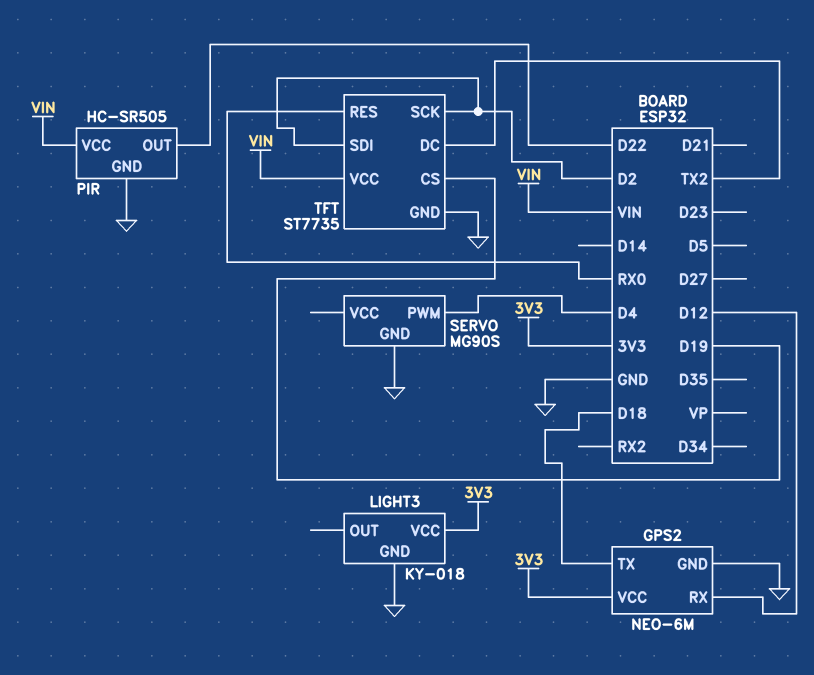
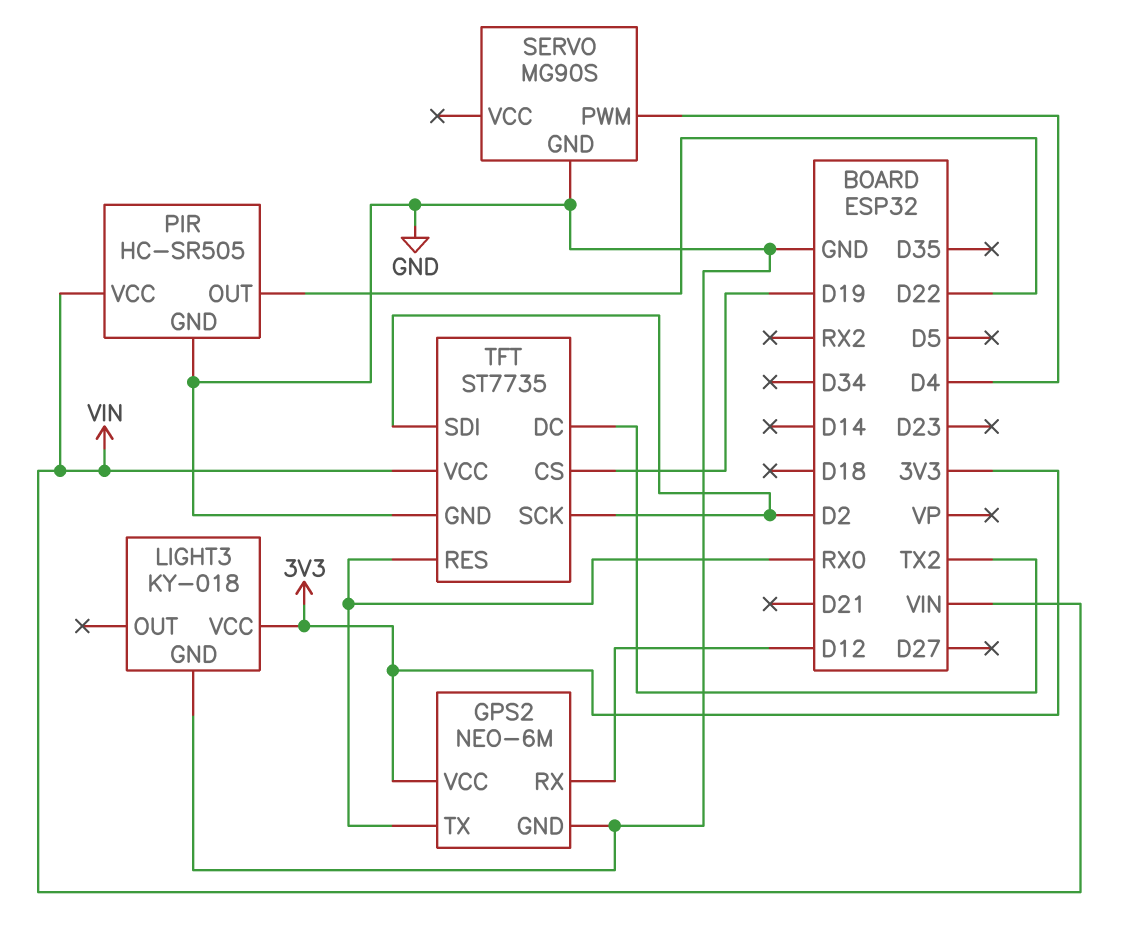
GPS2 pin TX: D18 -> RX0

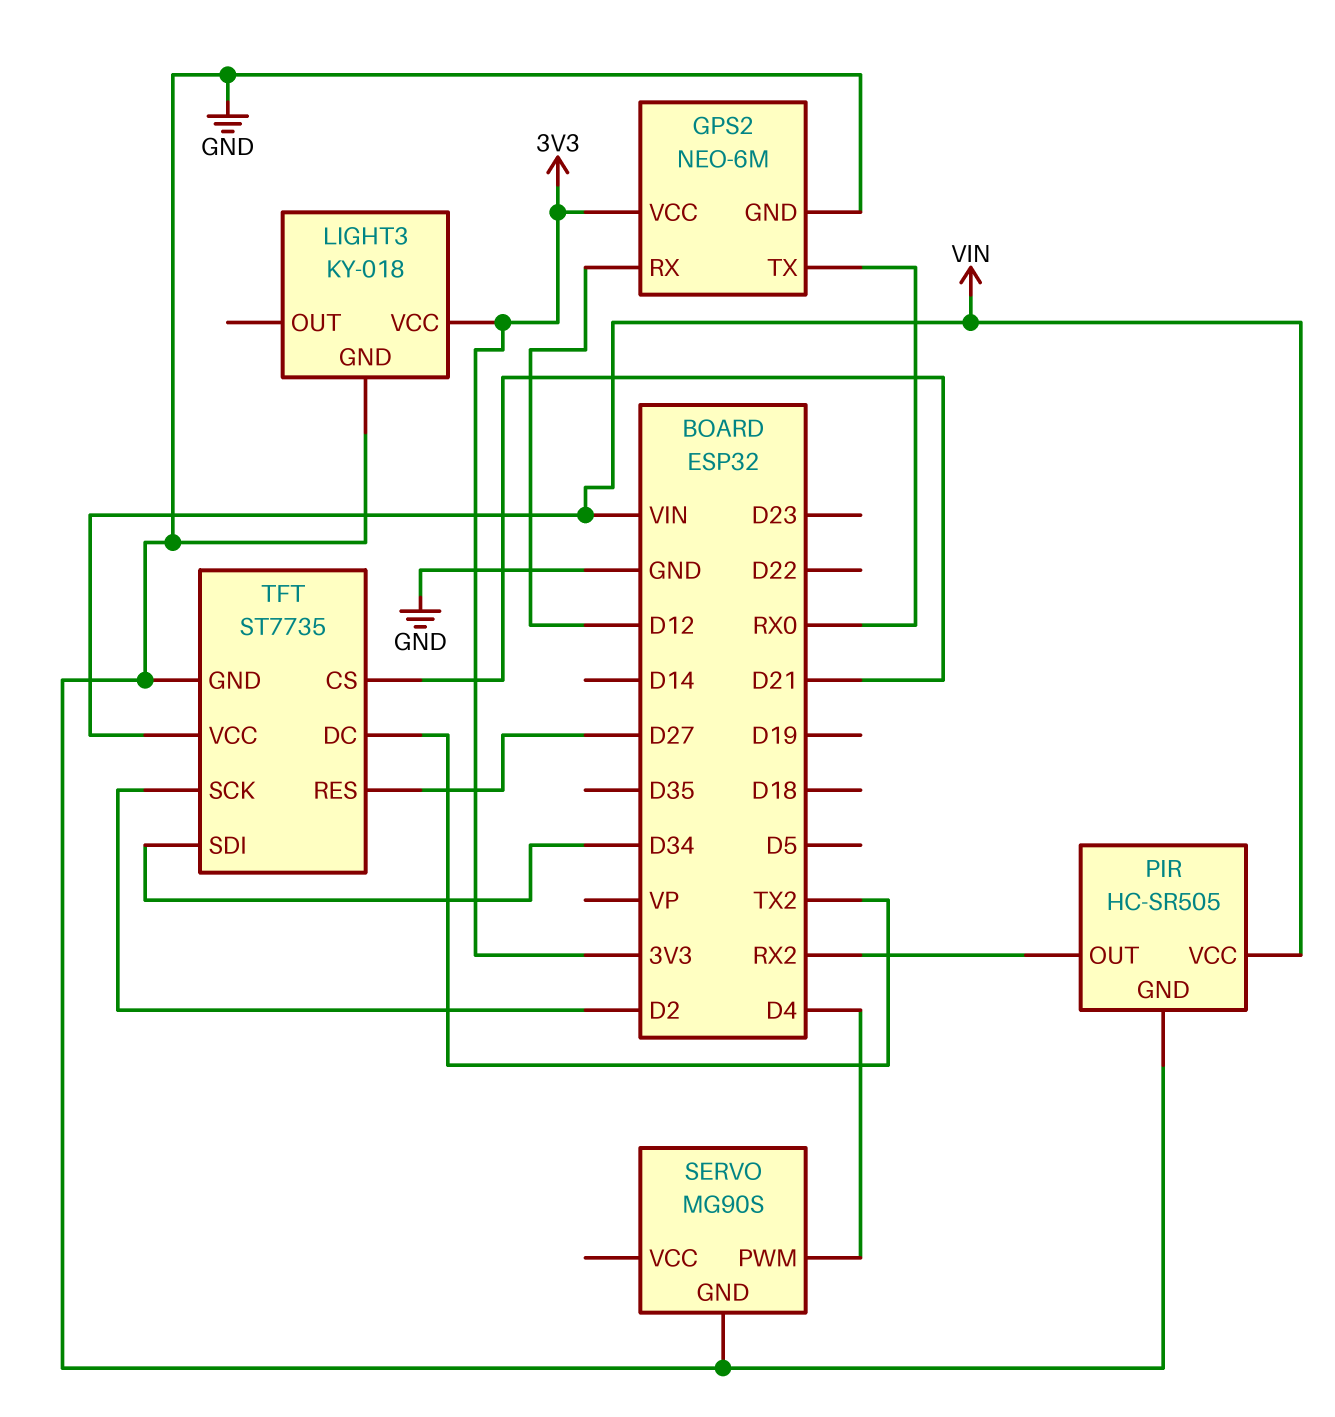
PIR pin OUT: D22 -> RX2
TFT pin CS: D19 -> D21
TFT pin RES: RX0 -> D27
TFT pin SDI: D2 -> D34

